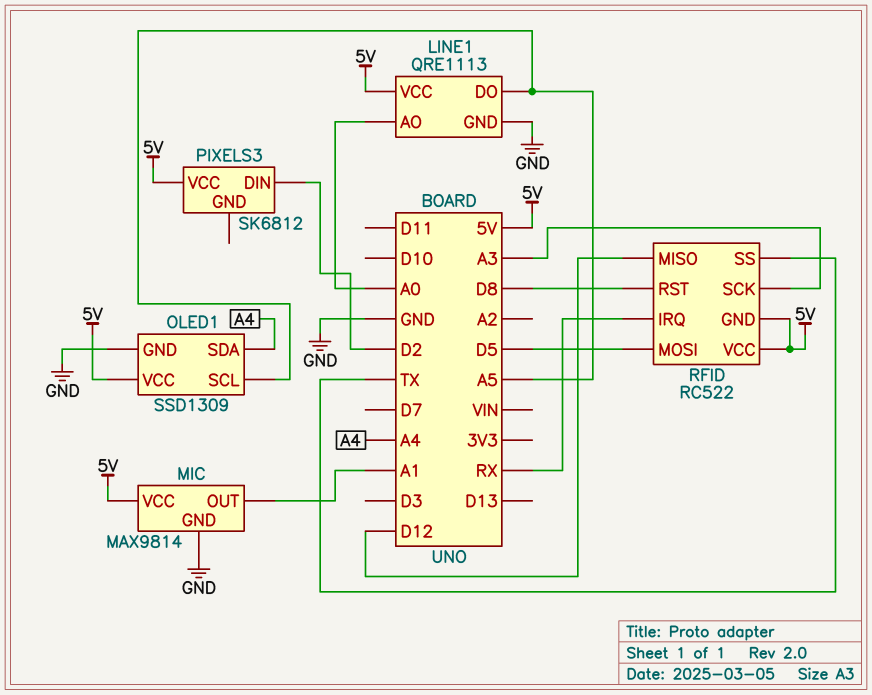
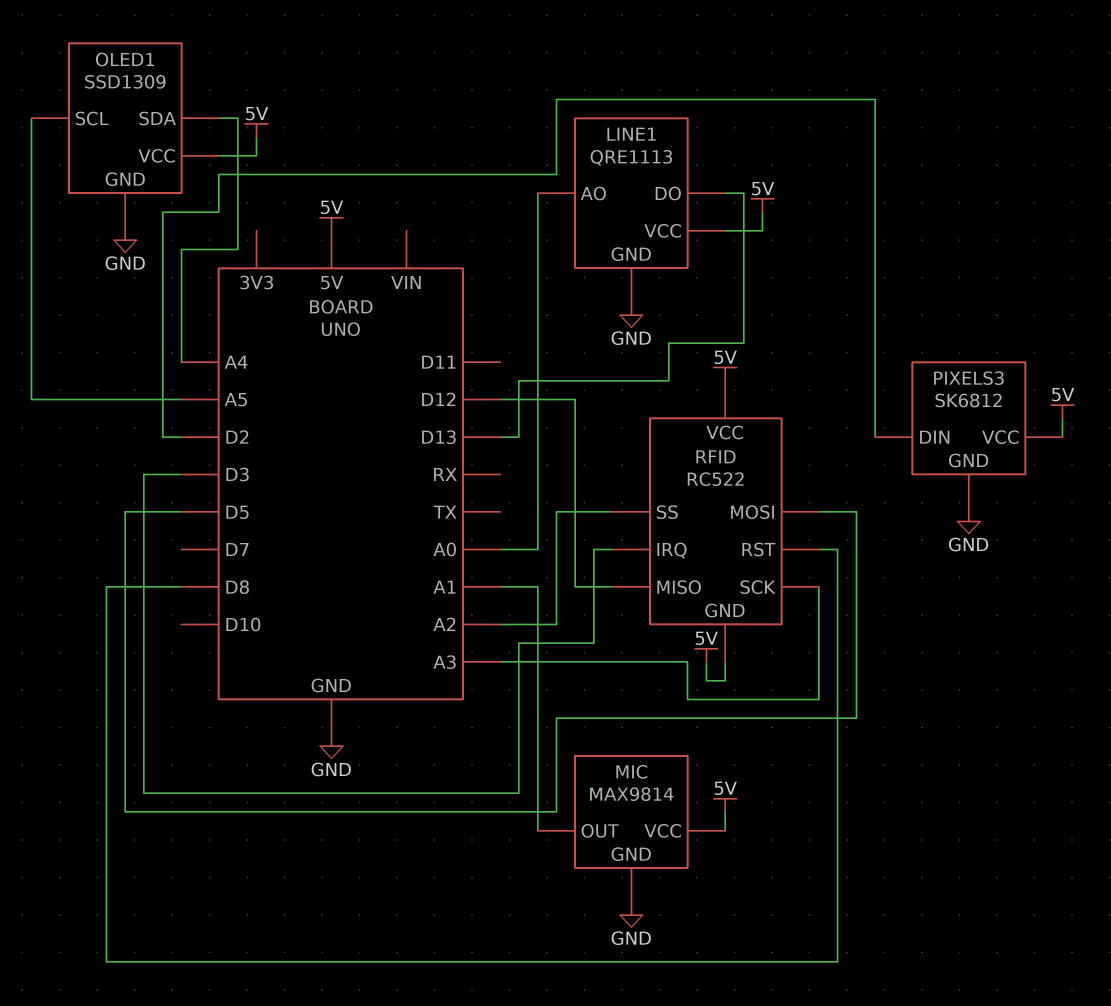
LINE1 pin DO: A5 -> D13
PIXELS3 pin GND: none -> GND
RFID pin IRQ: RX -> D3
RFID pin SS: TX -> A2

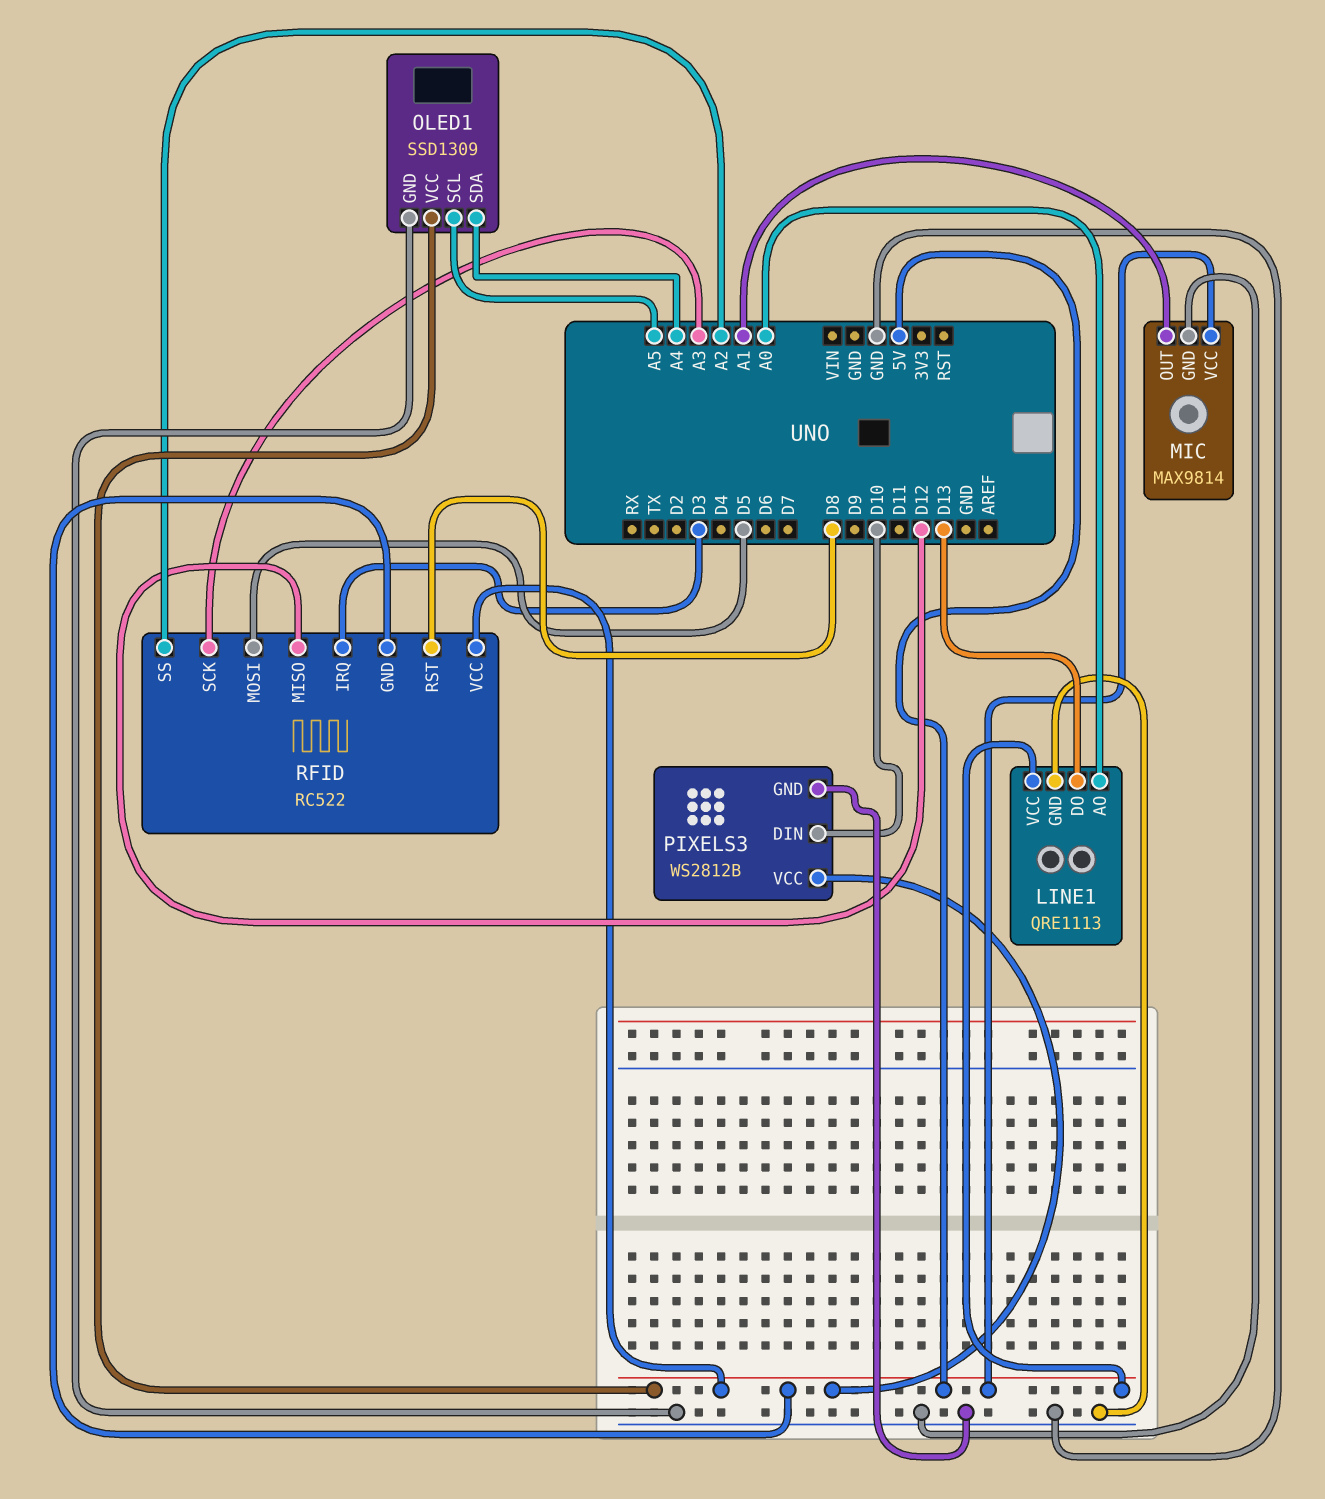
PIXELS3: SK6812 -> WS2812B
PIXELS3 pin DIN: D2 -> D10

